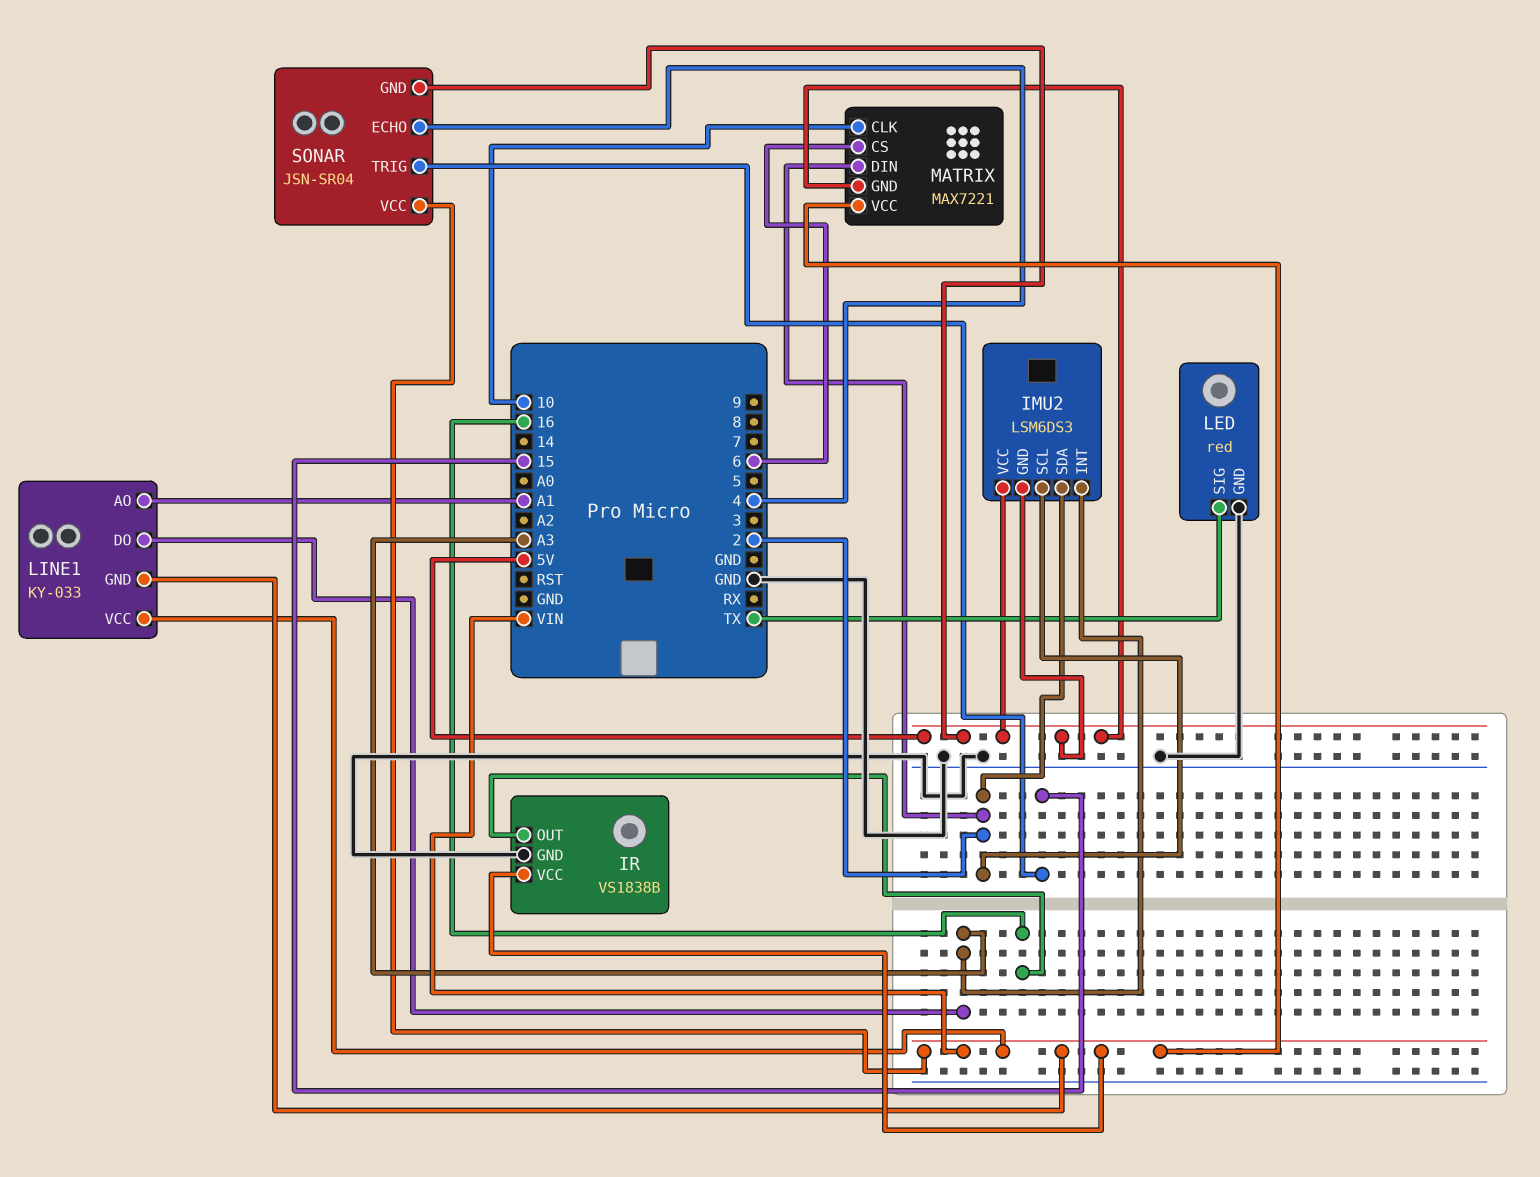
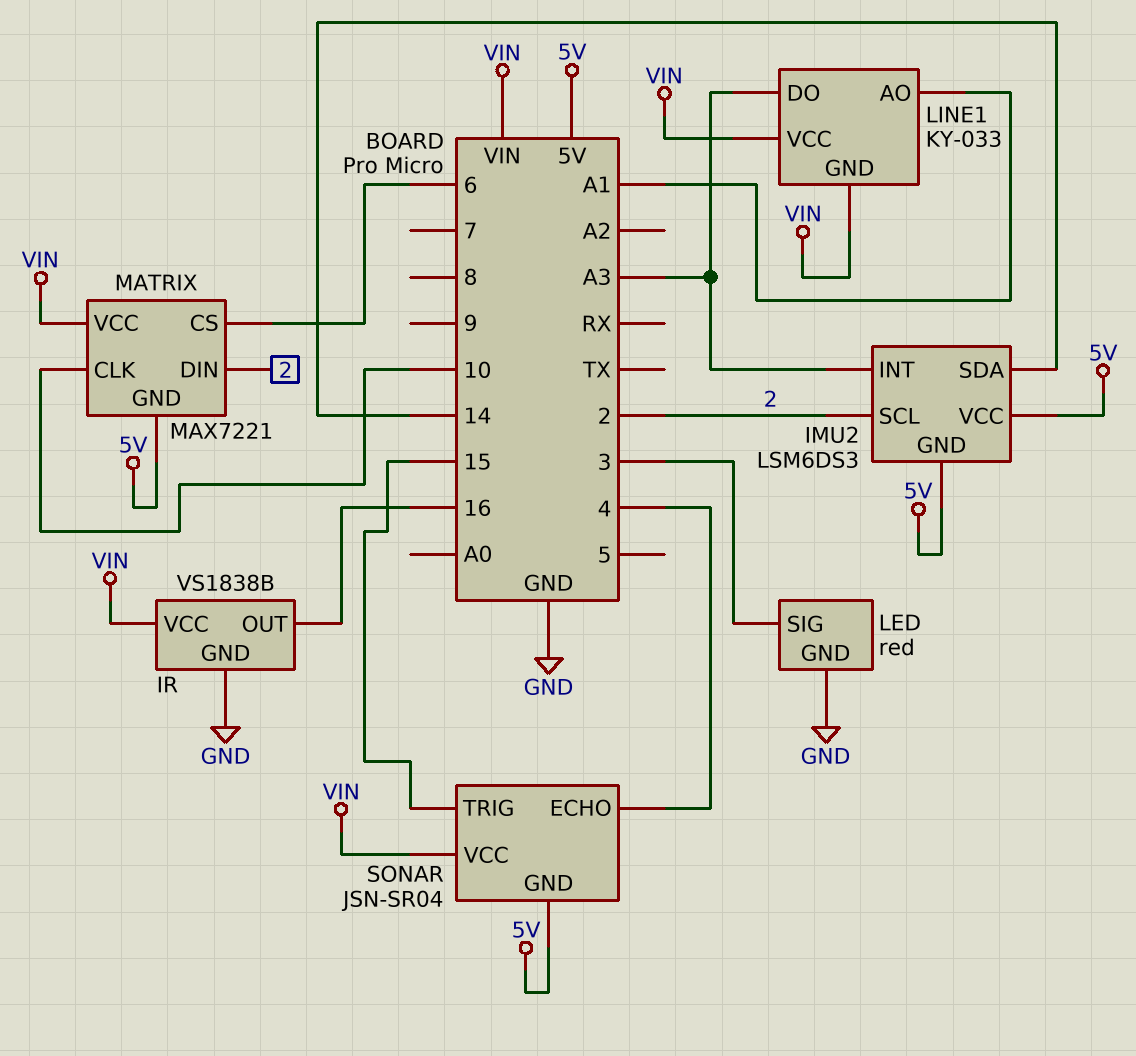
IMU2 pin SDA: 2 -> 14
LED pin SIG: TX -> 3

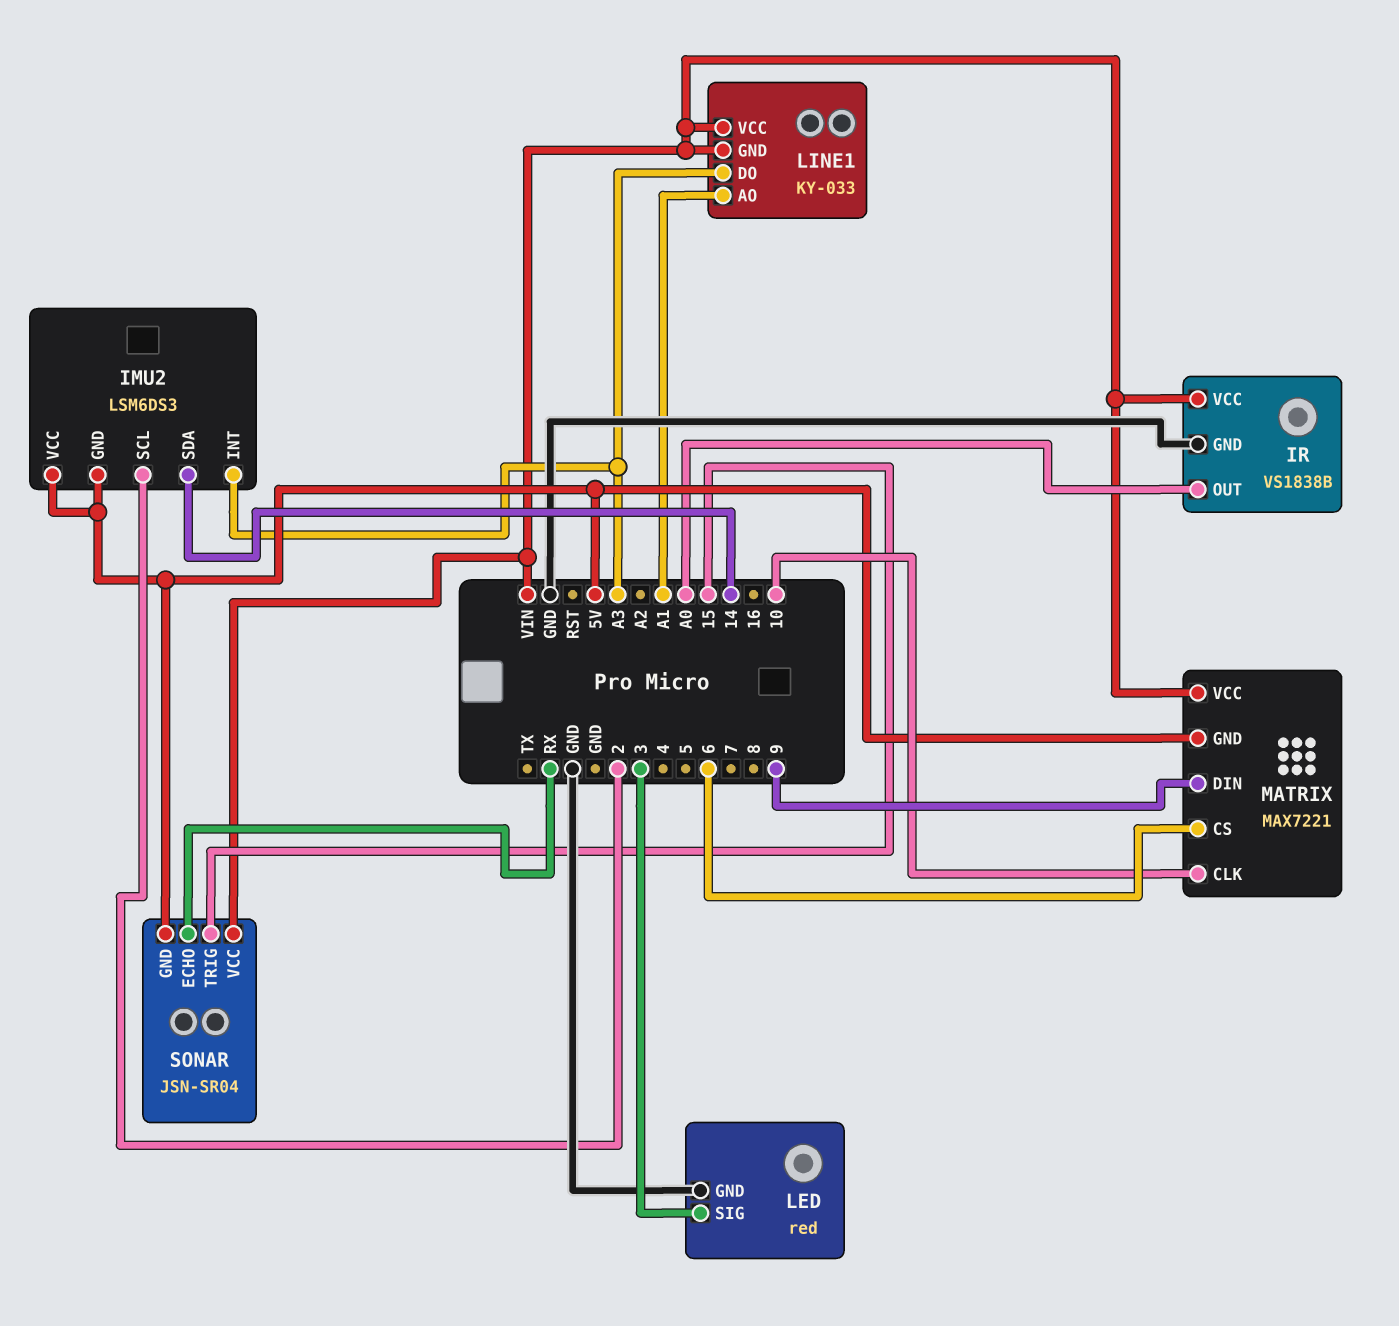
IR pin OUT: 16 -> A0
MATRIX pin DIN: 2 -> 9
SONAR pin ECHO: 4 -> RX

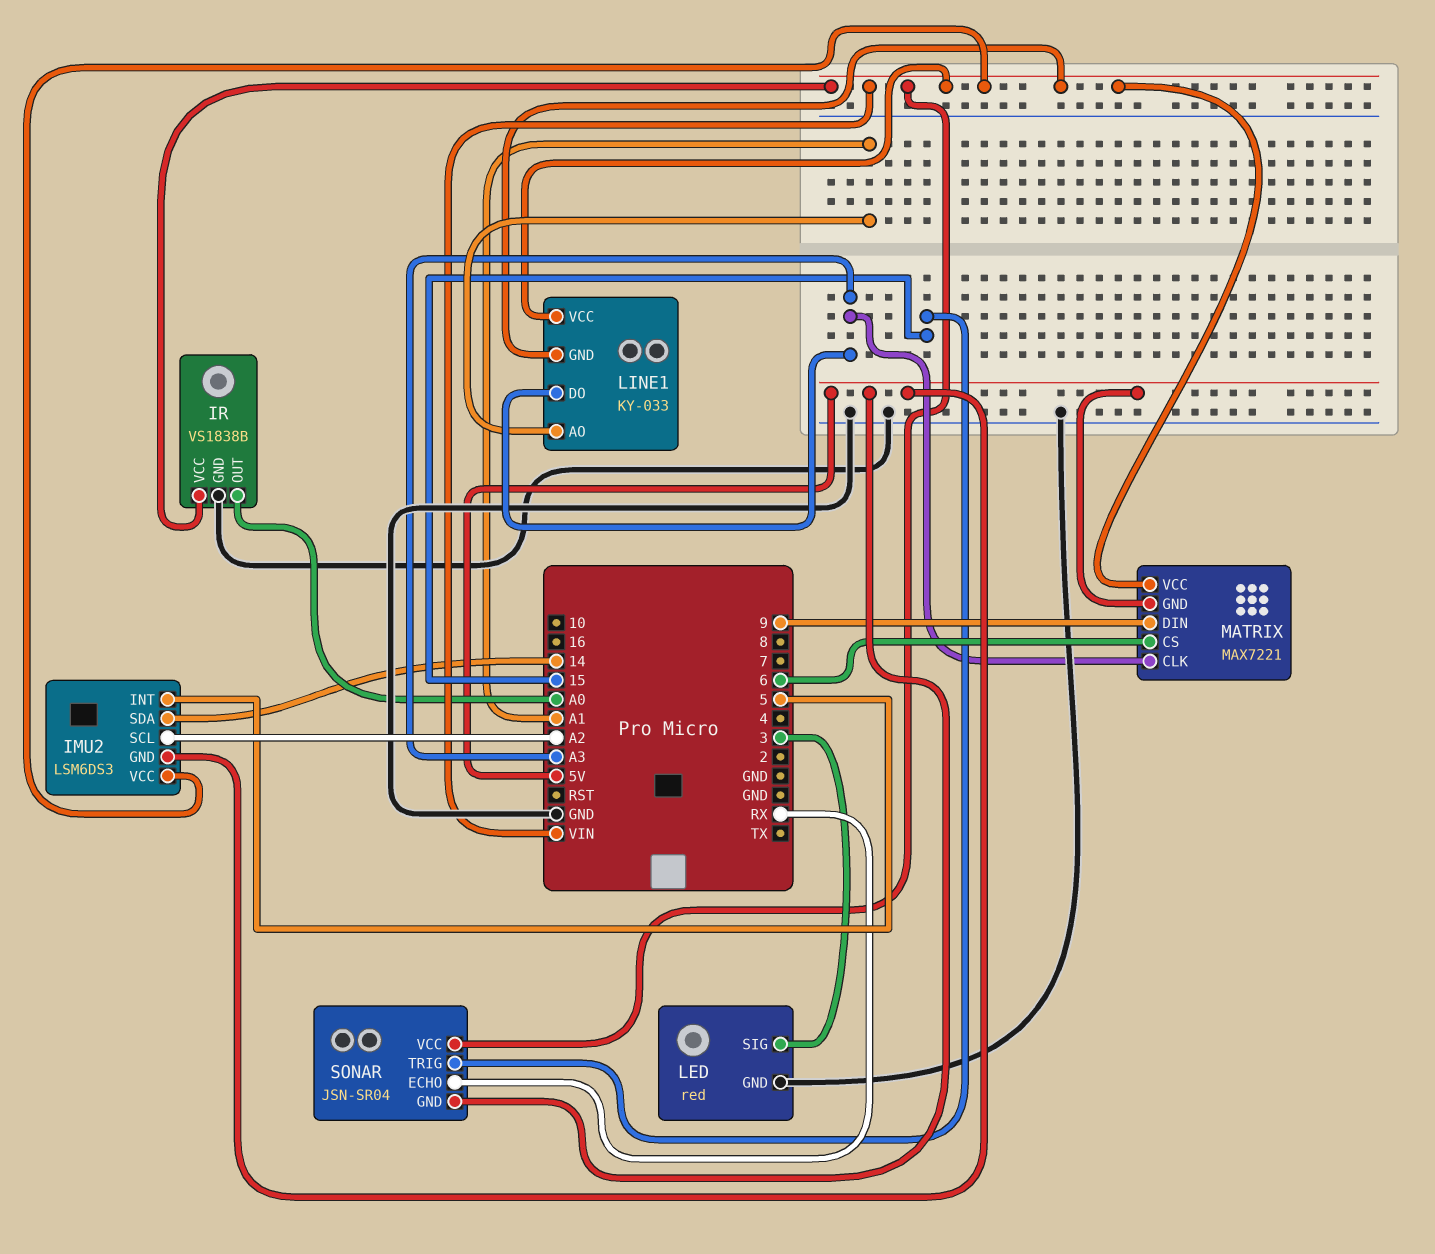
IMU2 pin INT: A3 -> 5
IMU2 pin SCL: 2 -> A2
IMU2 pin VCC: 5V -> VIN
MATRIX pin CLK: 10 -> A3

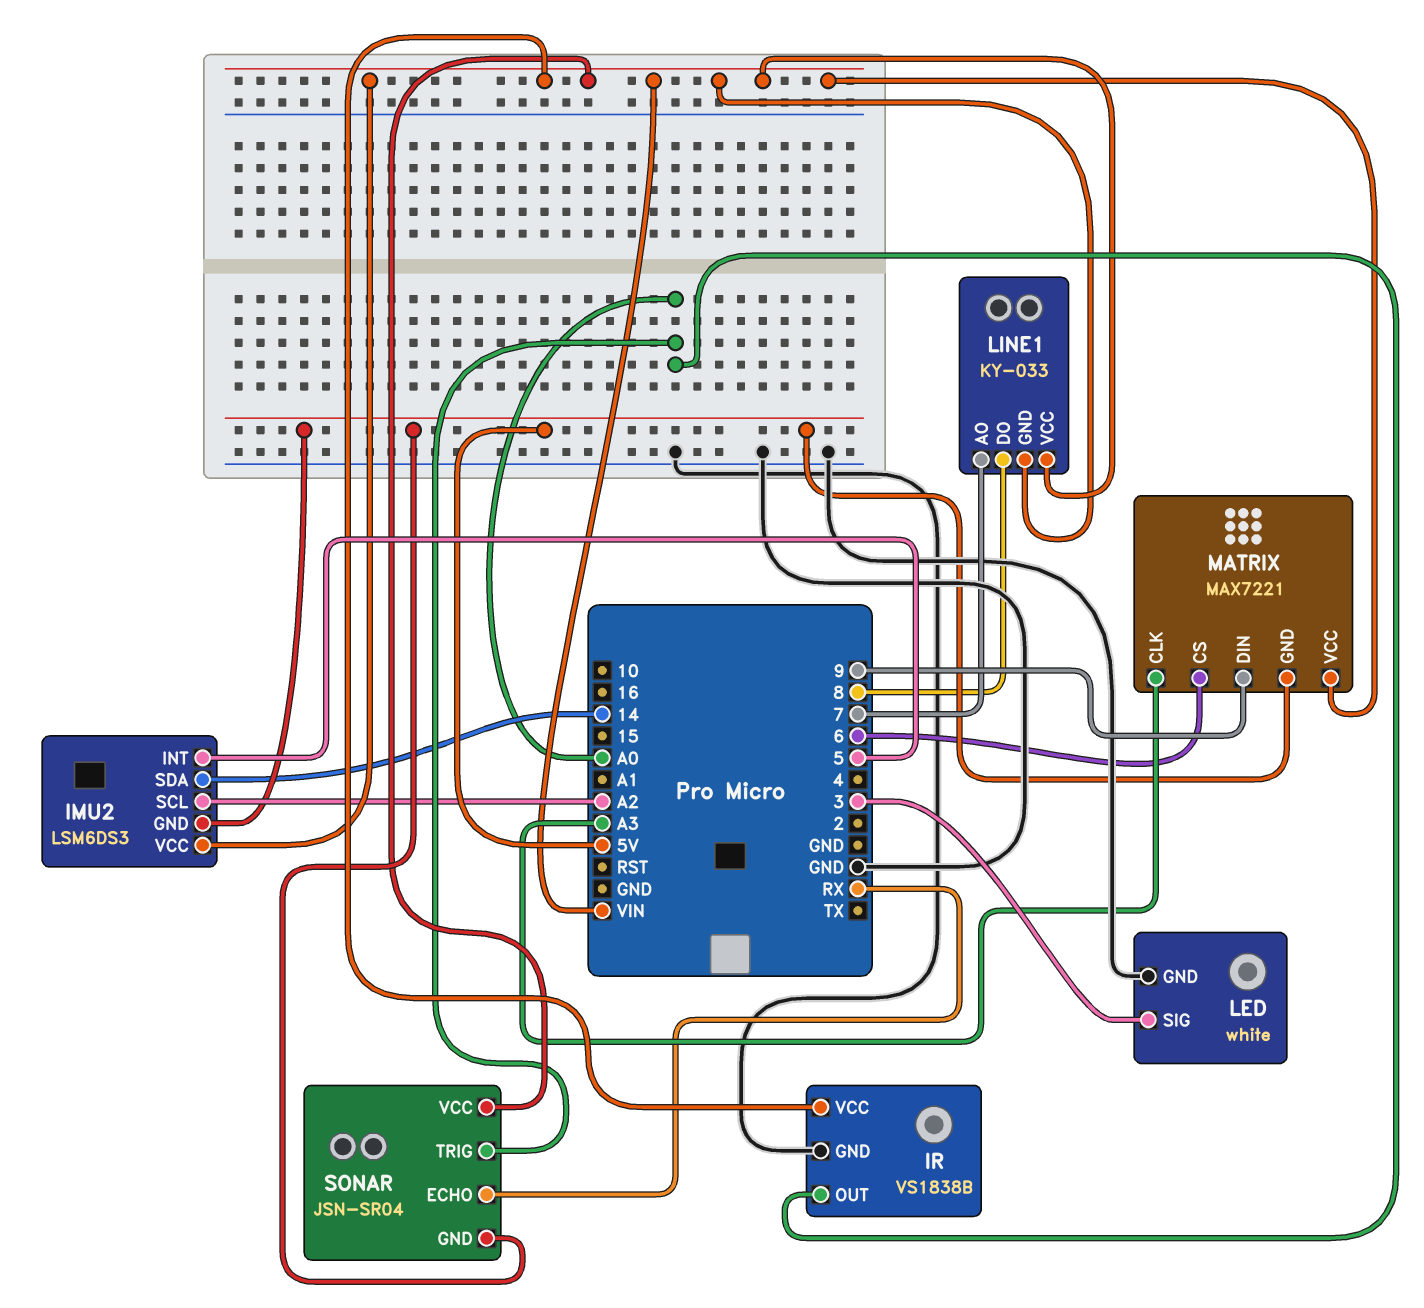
LED: red -> white
LINE1 pin AO: A1 -> 7
LINE1 pin DO: A3 -> 8
SONAR pin TRIG: 15 -> A0

